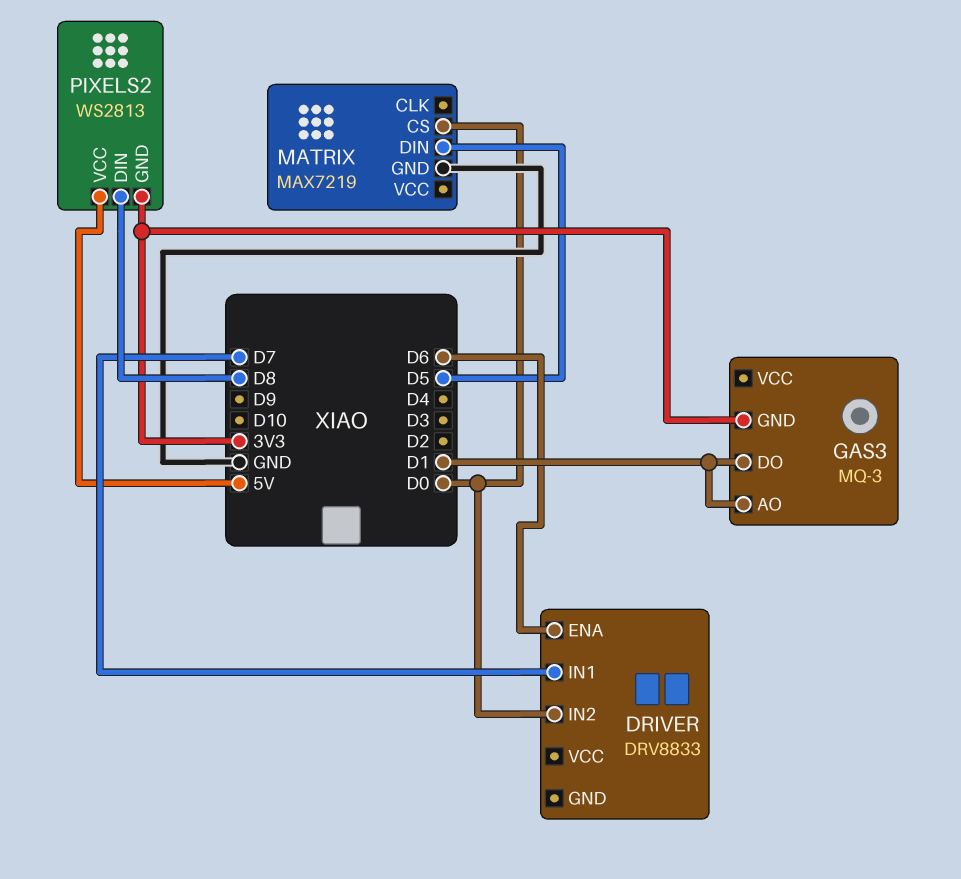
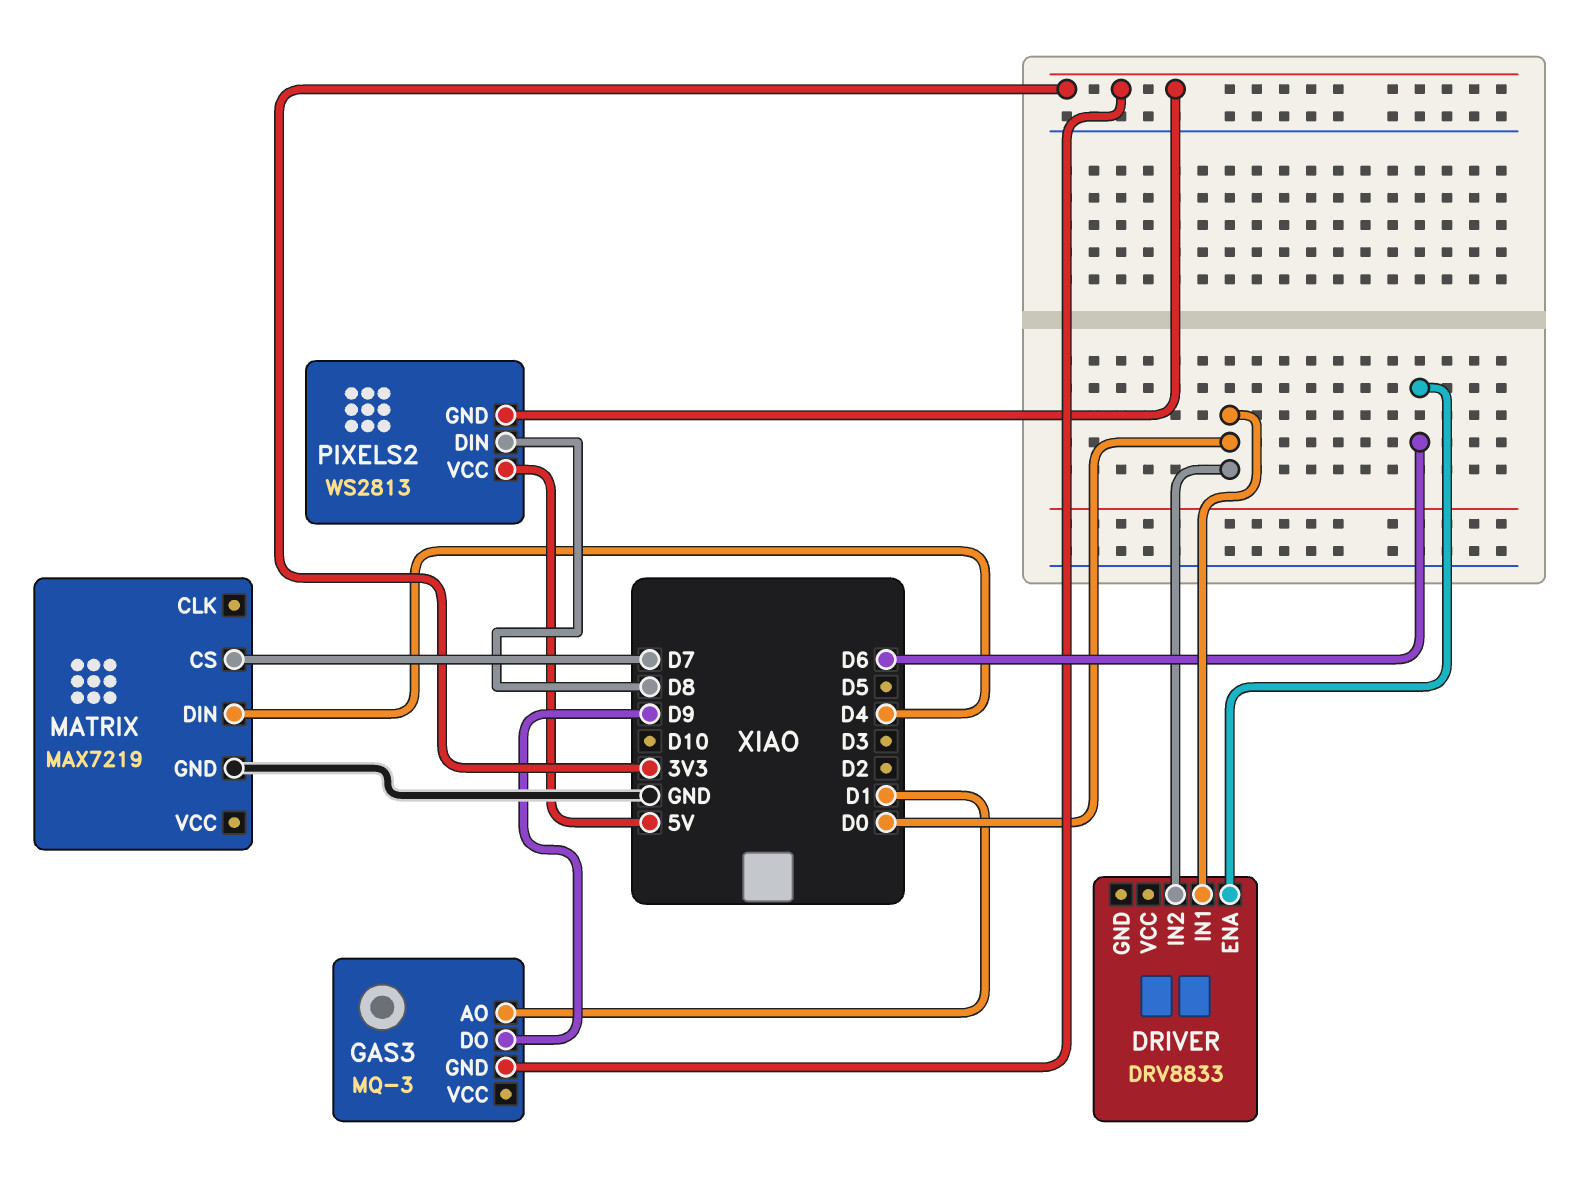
DRIVER pin IN1: D7 -> D0
GAS3 pin DO: D1 -> D9
MATRIX pin CS: D0 -> D7
MATRIX pin DIN: D5 -> D4

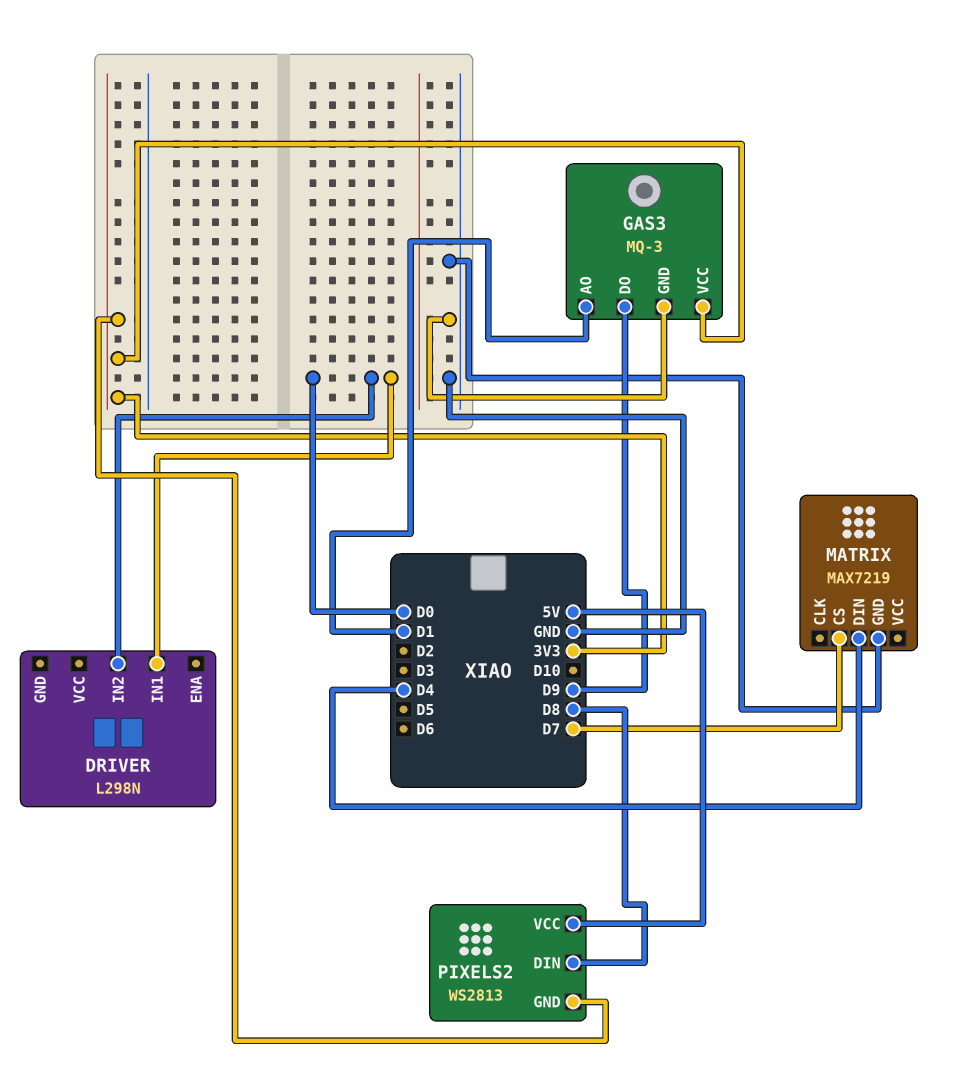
DRIVER: DRV8833 -> L298N
DRIVER pin ENA: D6 -> none
GAS3 pin GND: 3V3 -> GND
GAS3 pin VCC: none -> 3V3

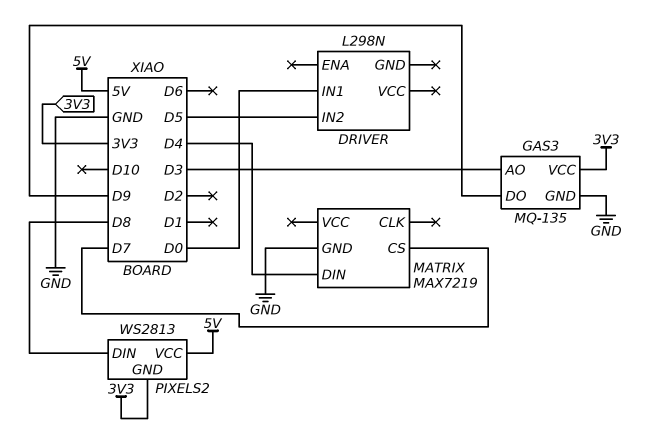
DRIVER pin IN2: D0 -> D5
GAS3: MQ-3 -> MQ-135
GAS3 pin AO: D1 -> D3

